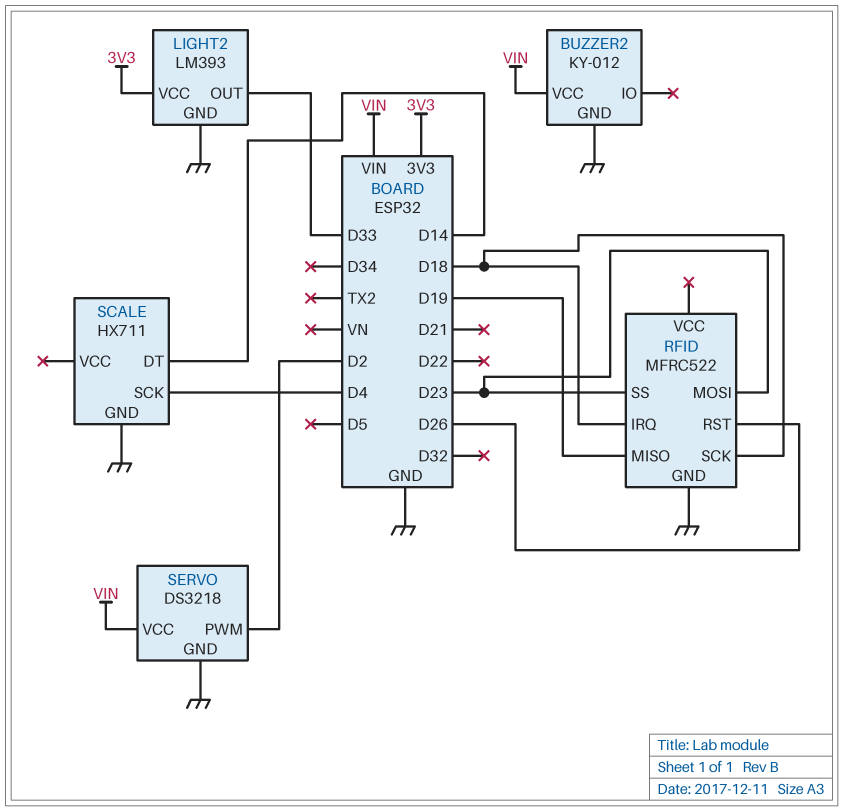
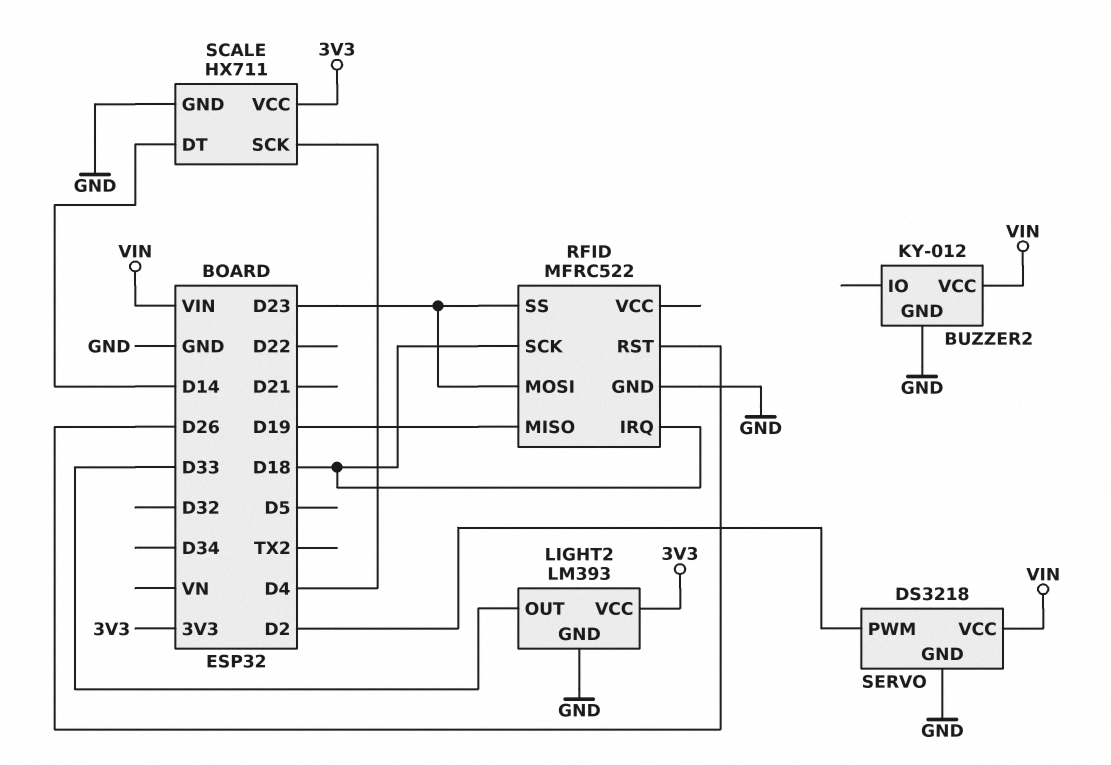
SCALE pin VCC: none -> 3V3

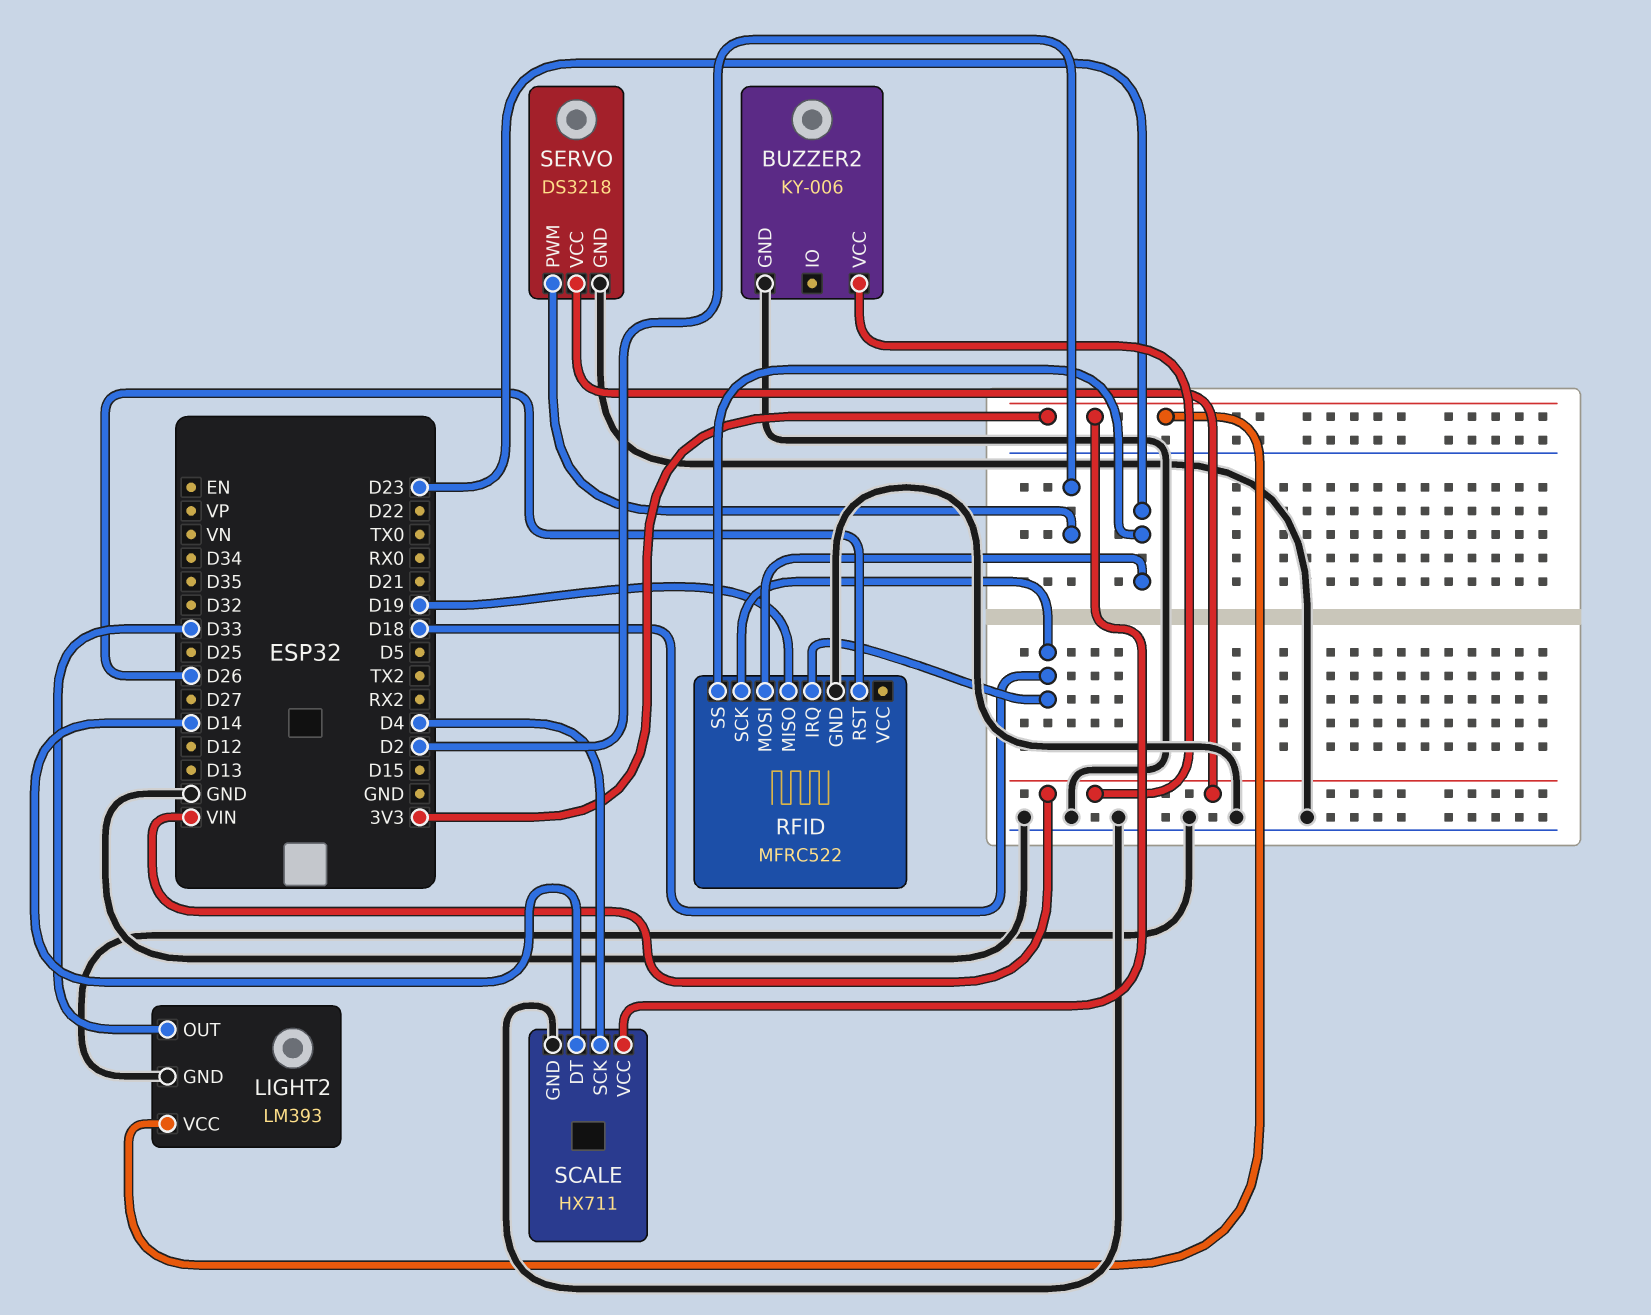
BUZZER2: KY-012 -> KY-006

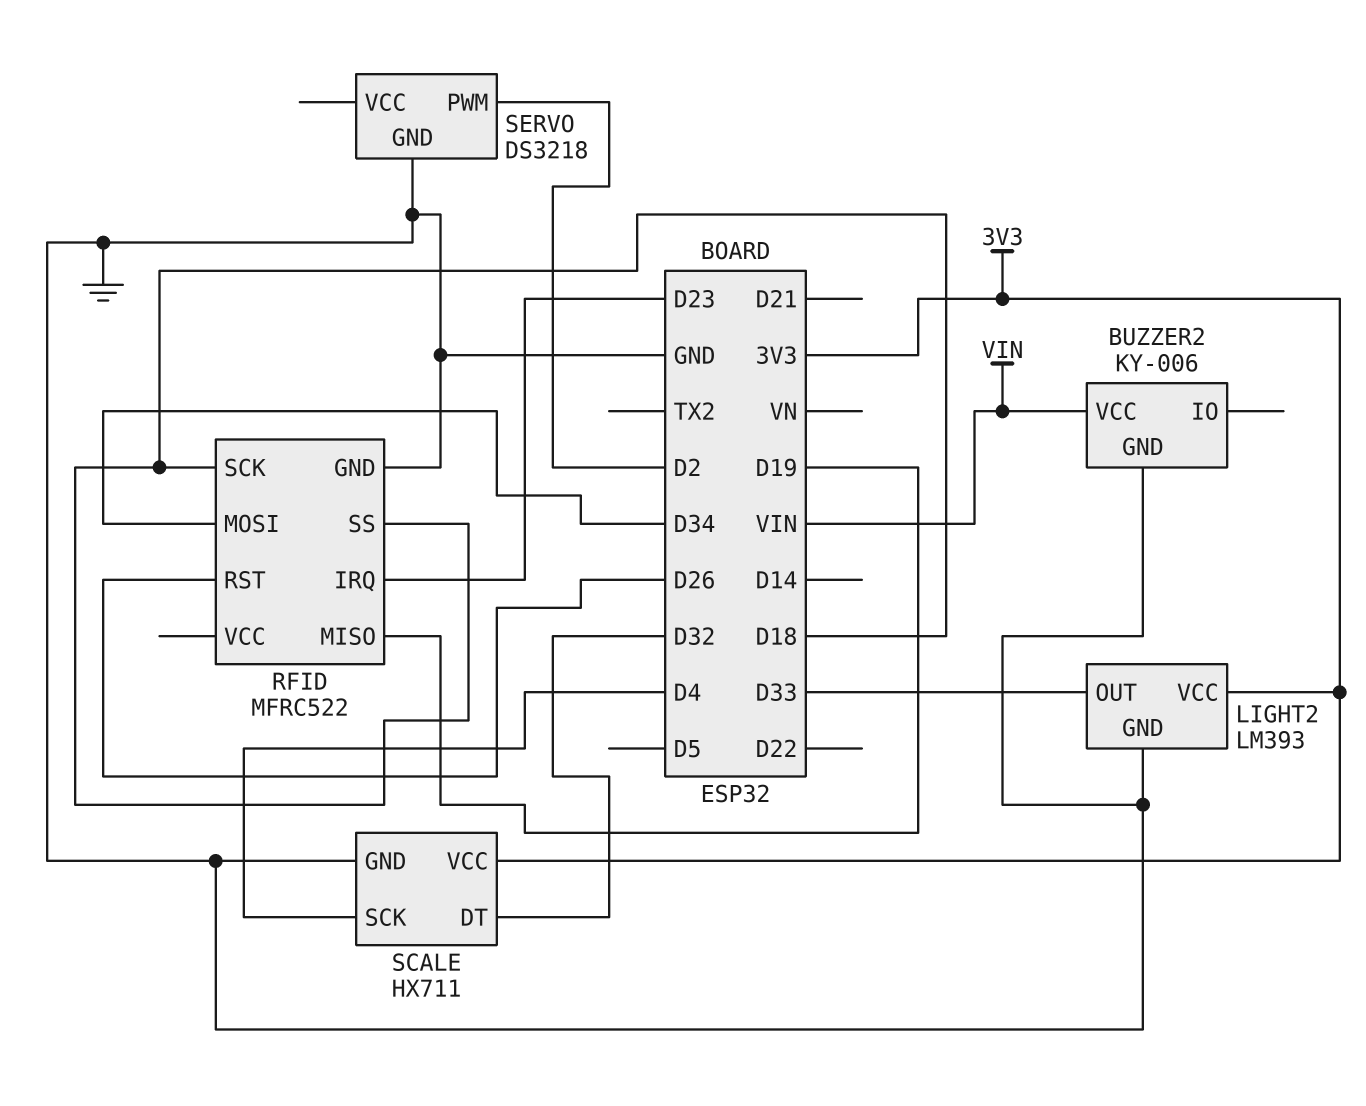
RFID pin IRQ: D18 -> D23
RFID pin MOSI: D23 -> D34
RFID pin SS: D23 -> D18
SCALE pin DT: D14 -> D32
SERVO pin VCC: VIN -> none

